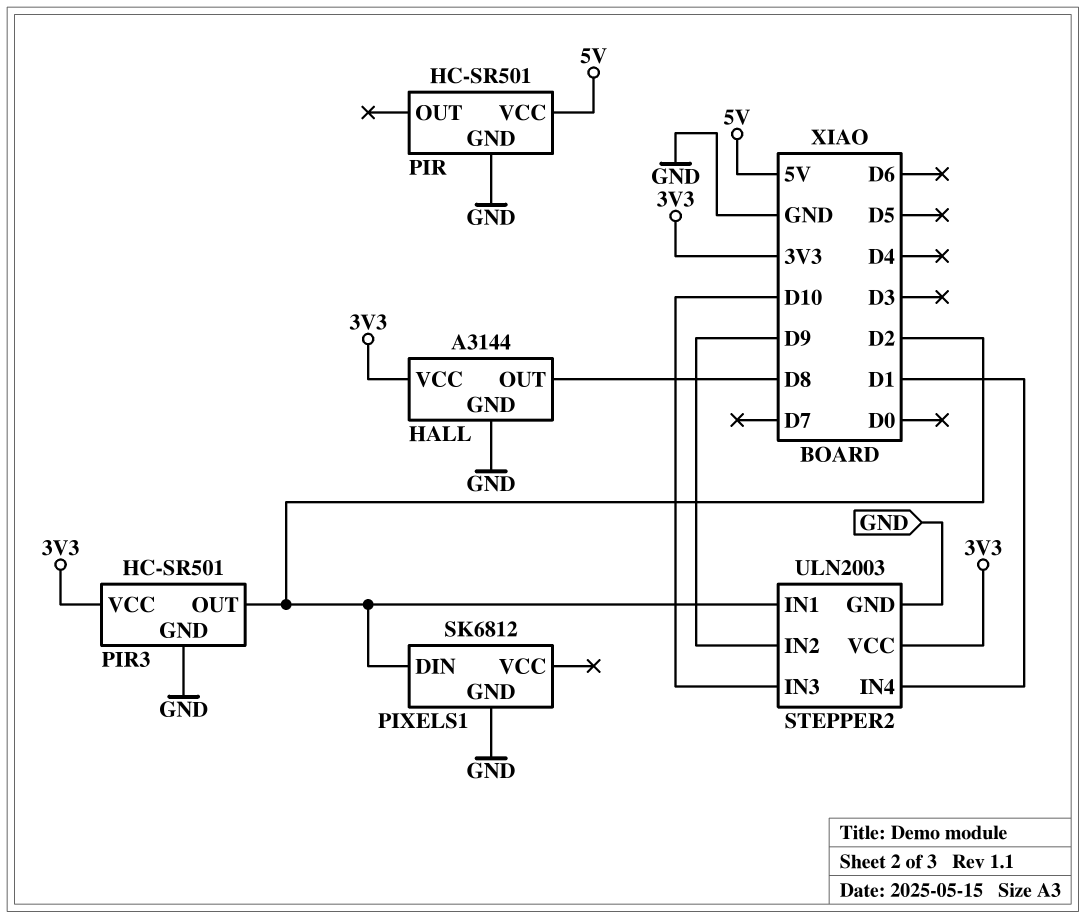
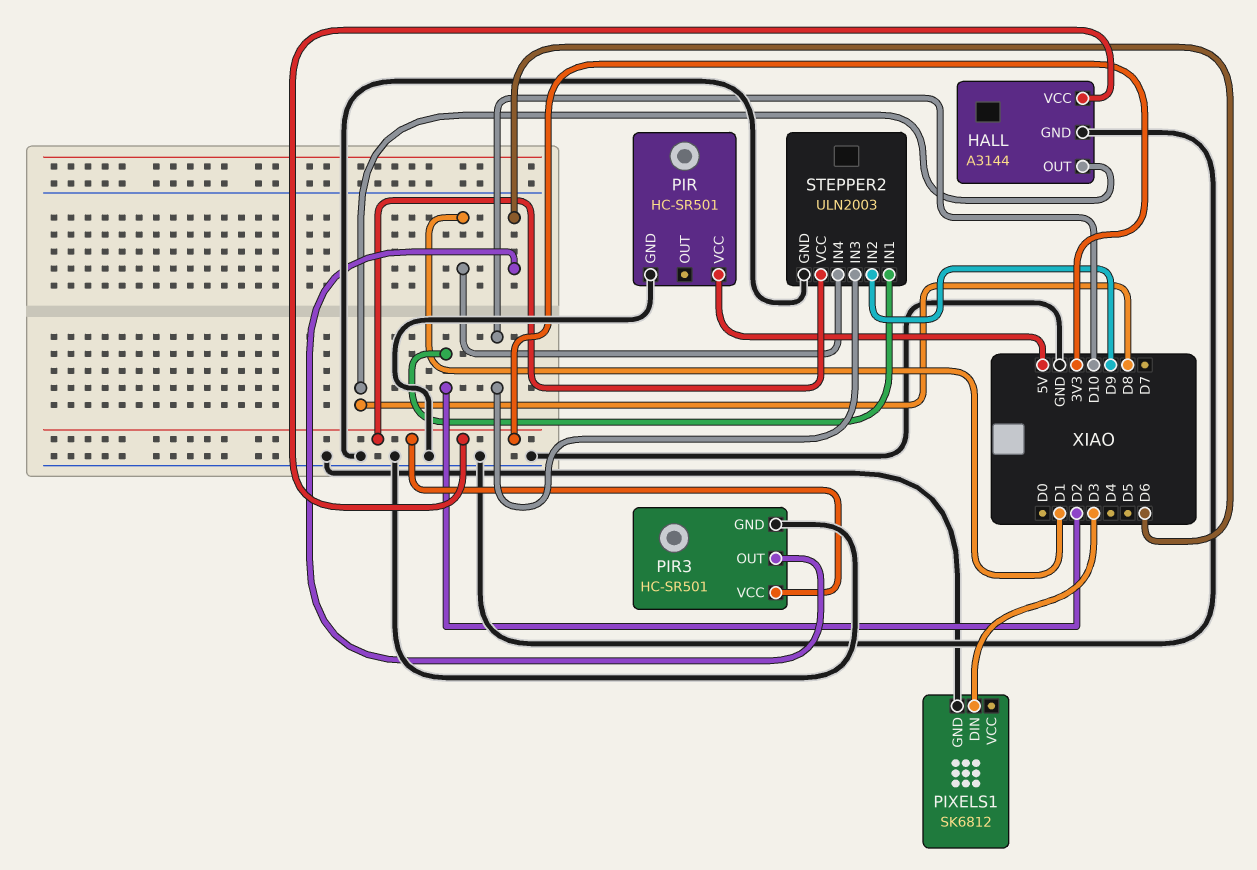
PIR3 pin OUT: D2 -> D6
PIXELS1 pin DIN: D2 -> D3

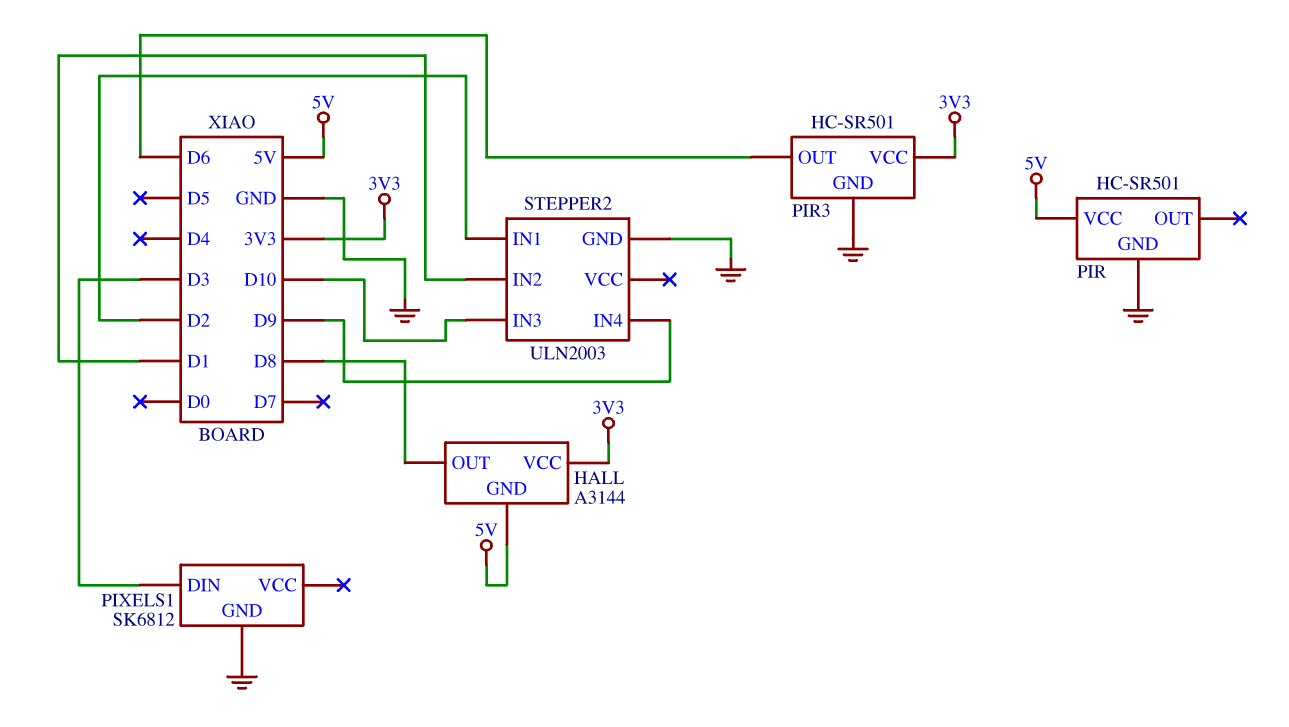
HALL pin GND: GND -> 5V
STEPPER2 pin IN2: D9 -> D1
STEPPER2 pin IN4: D1 -> D9
STEPPER2 pin VCC: 3V3 -> none

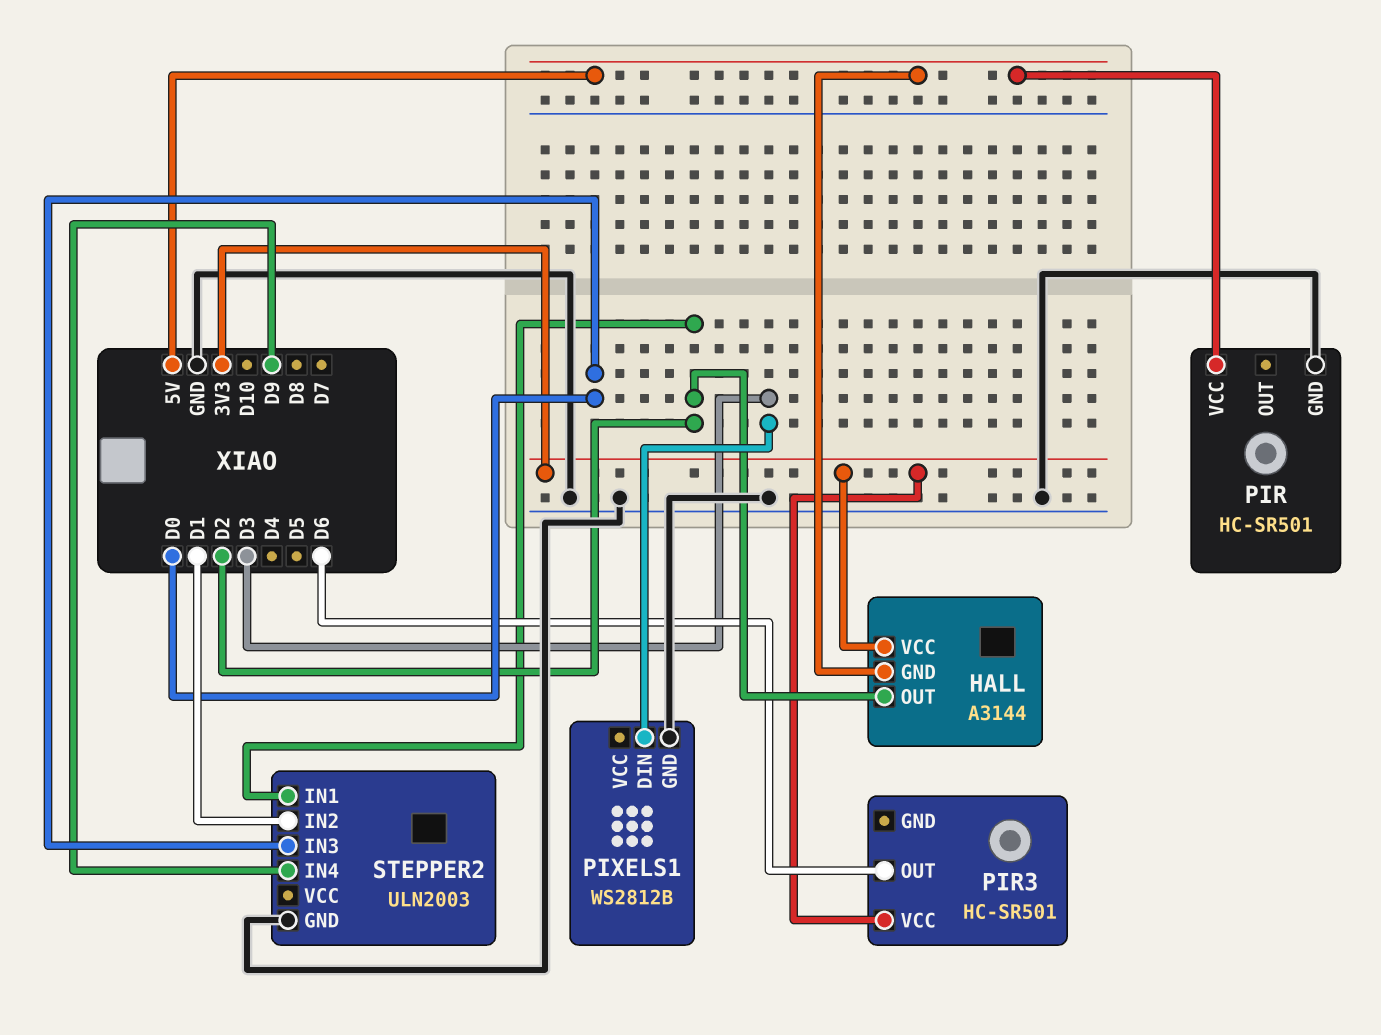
HALL pin OUT: D8 -> D2
PIR3 pin GND: GND -> none
PIXELS1: SK6812 -> WS2812B
STEPPER2 pin IN3: D10 -> D0

